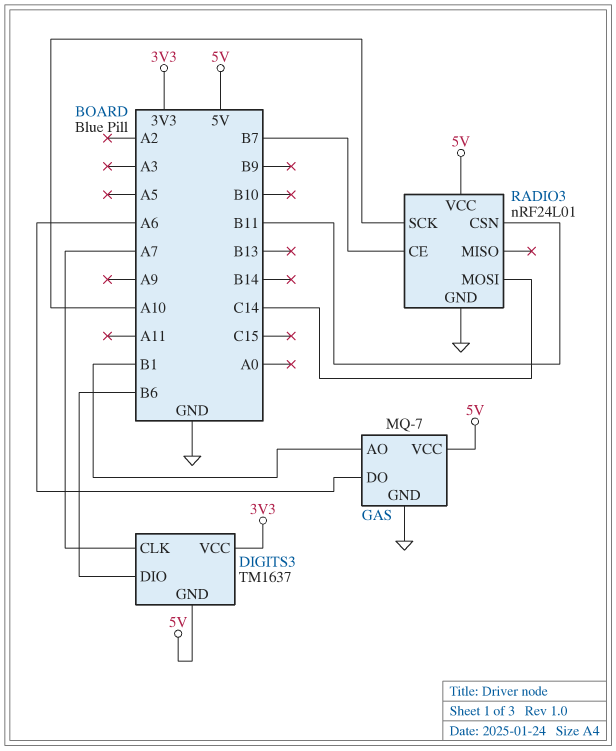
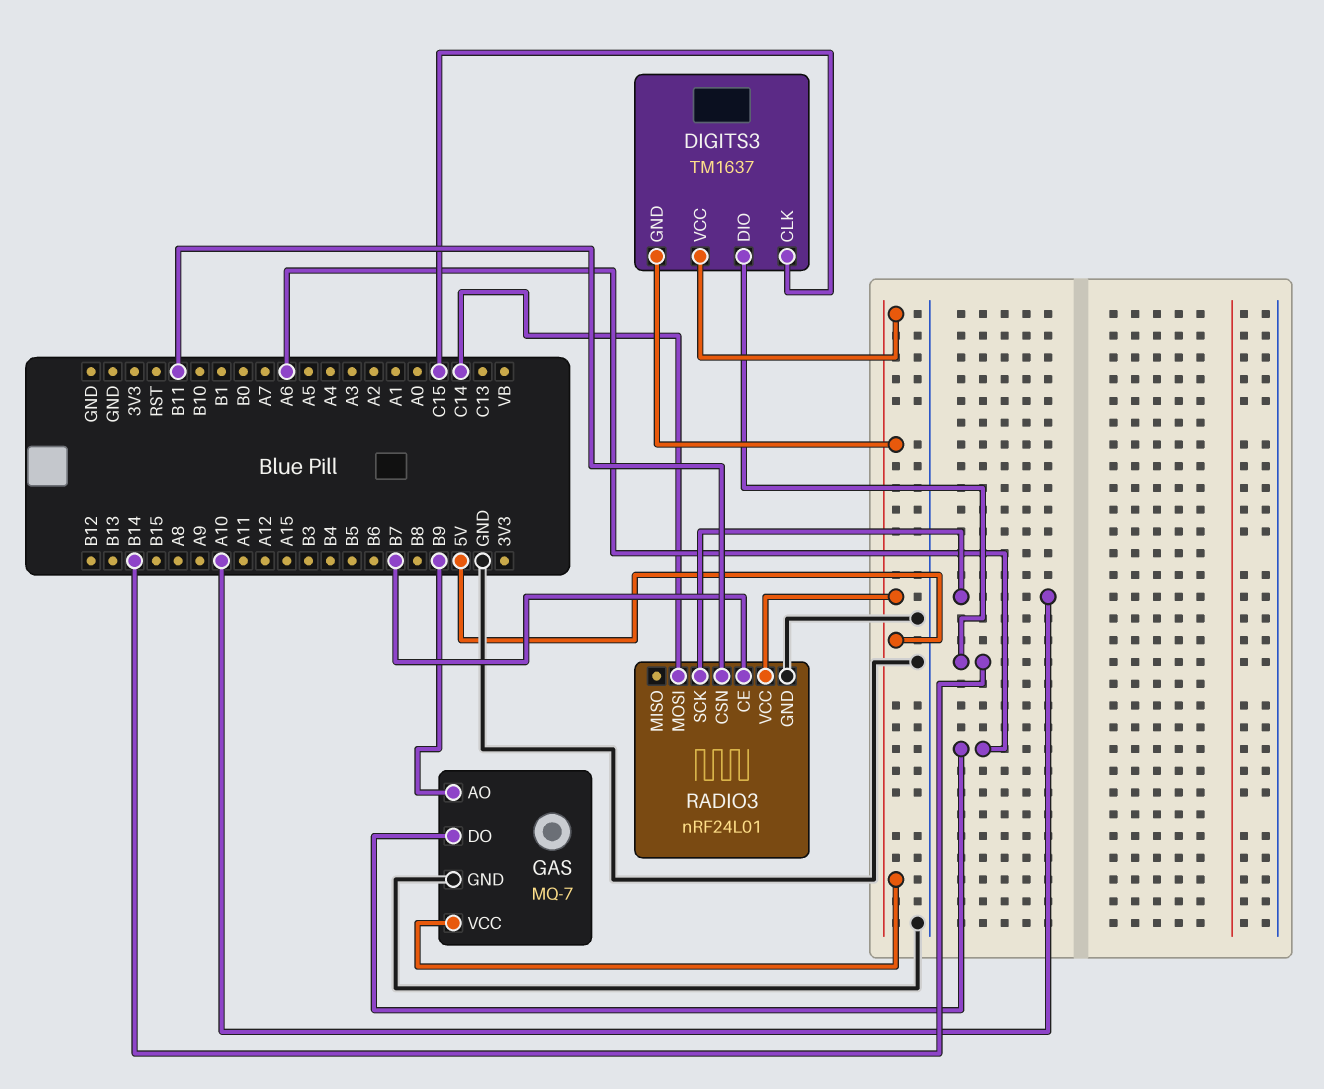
DIGITS3 pin CLK: A7 -> C15
DIGITS3 pin DIO: B6 -> B14
DIGITS3 pin VCC: 3V3 -> 5V
GAS pin AO: B1 -> B9

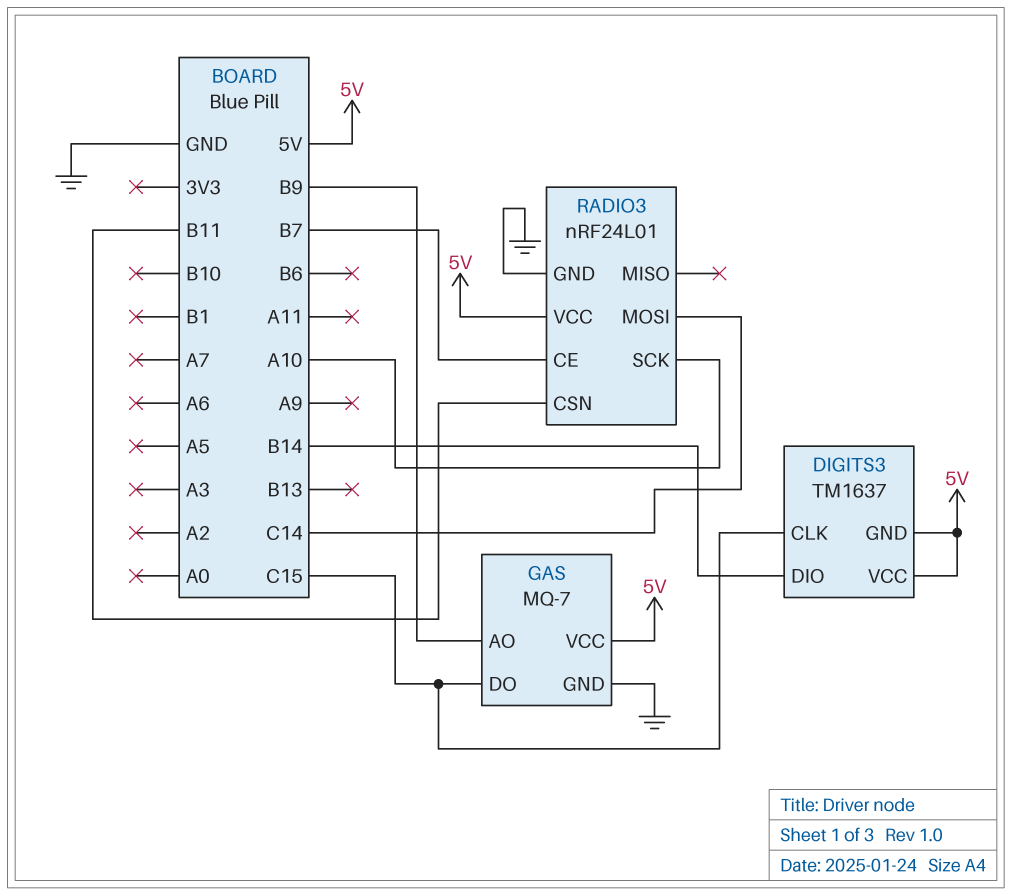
GAS pin DO: A6 -> C15

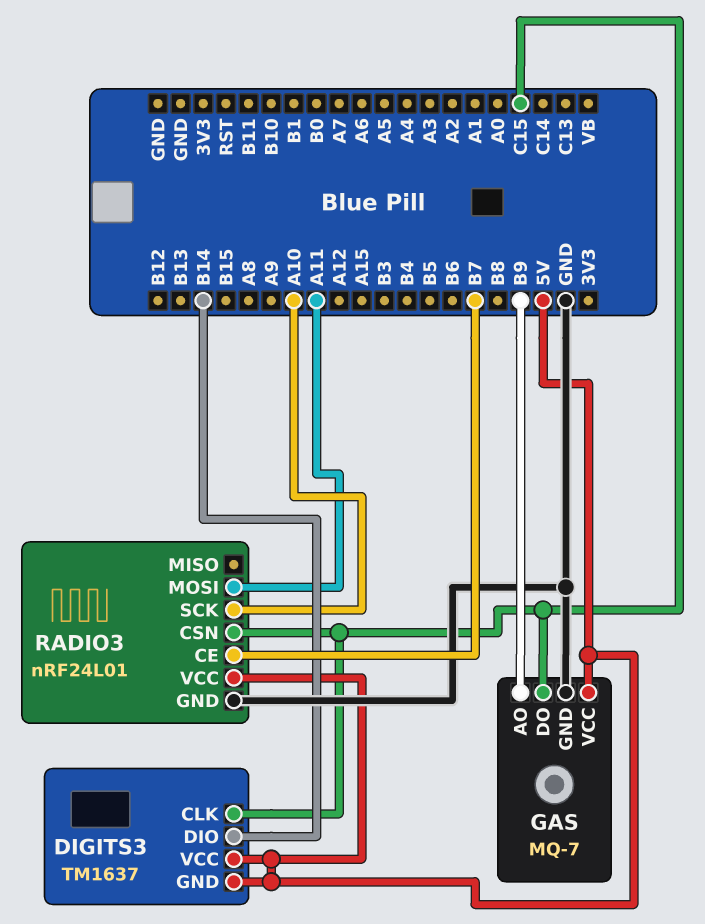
RADIO3 pin CSN: B11 -> C15
RADIO3 pin MOSI: C14 -> A11

